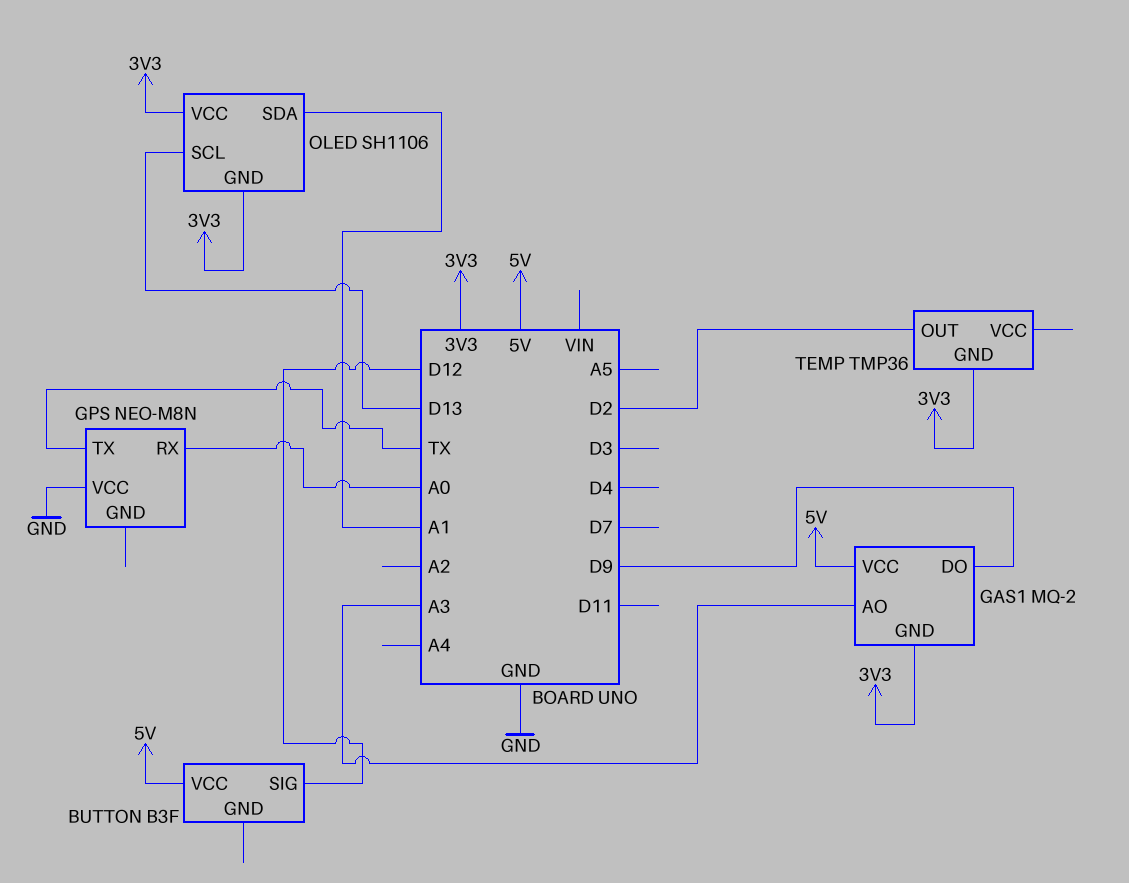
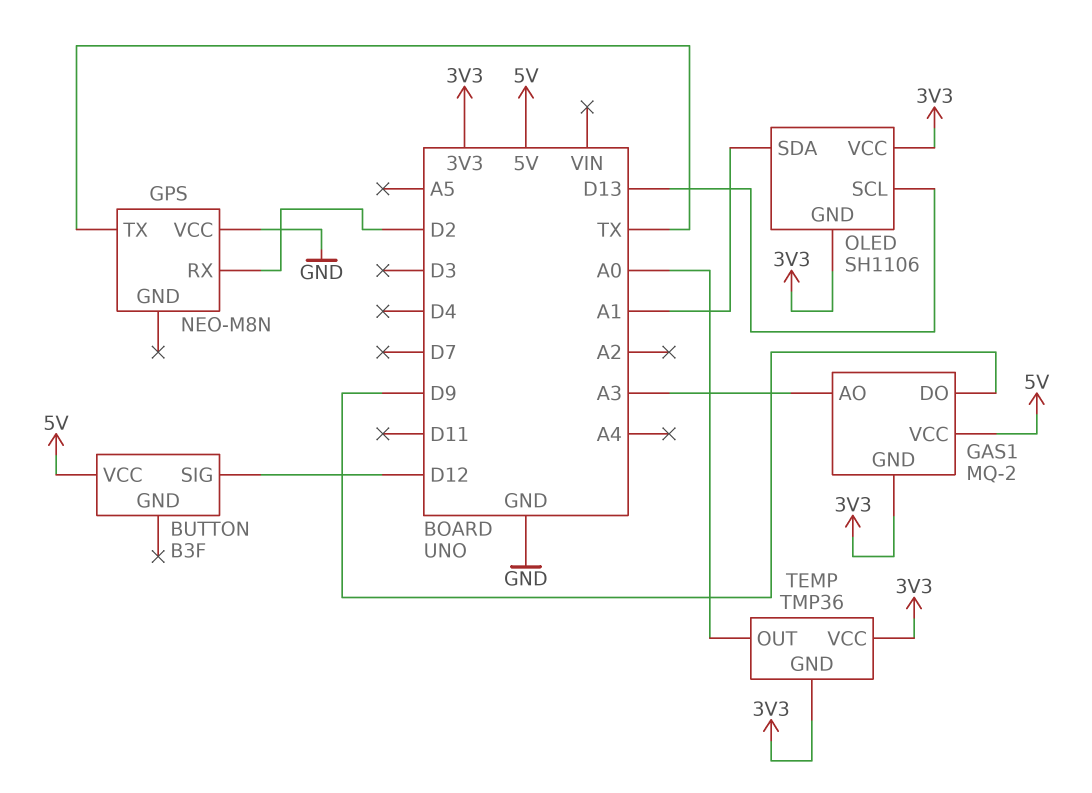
GPS pin RX: A0 -> D2
TEMP pin OUT: D2 -> A0
TEMP pin VCC: none -> 3V3

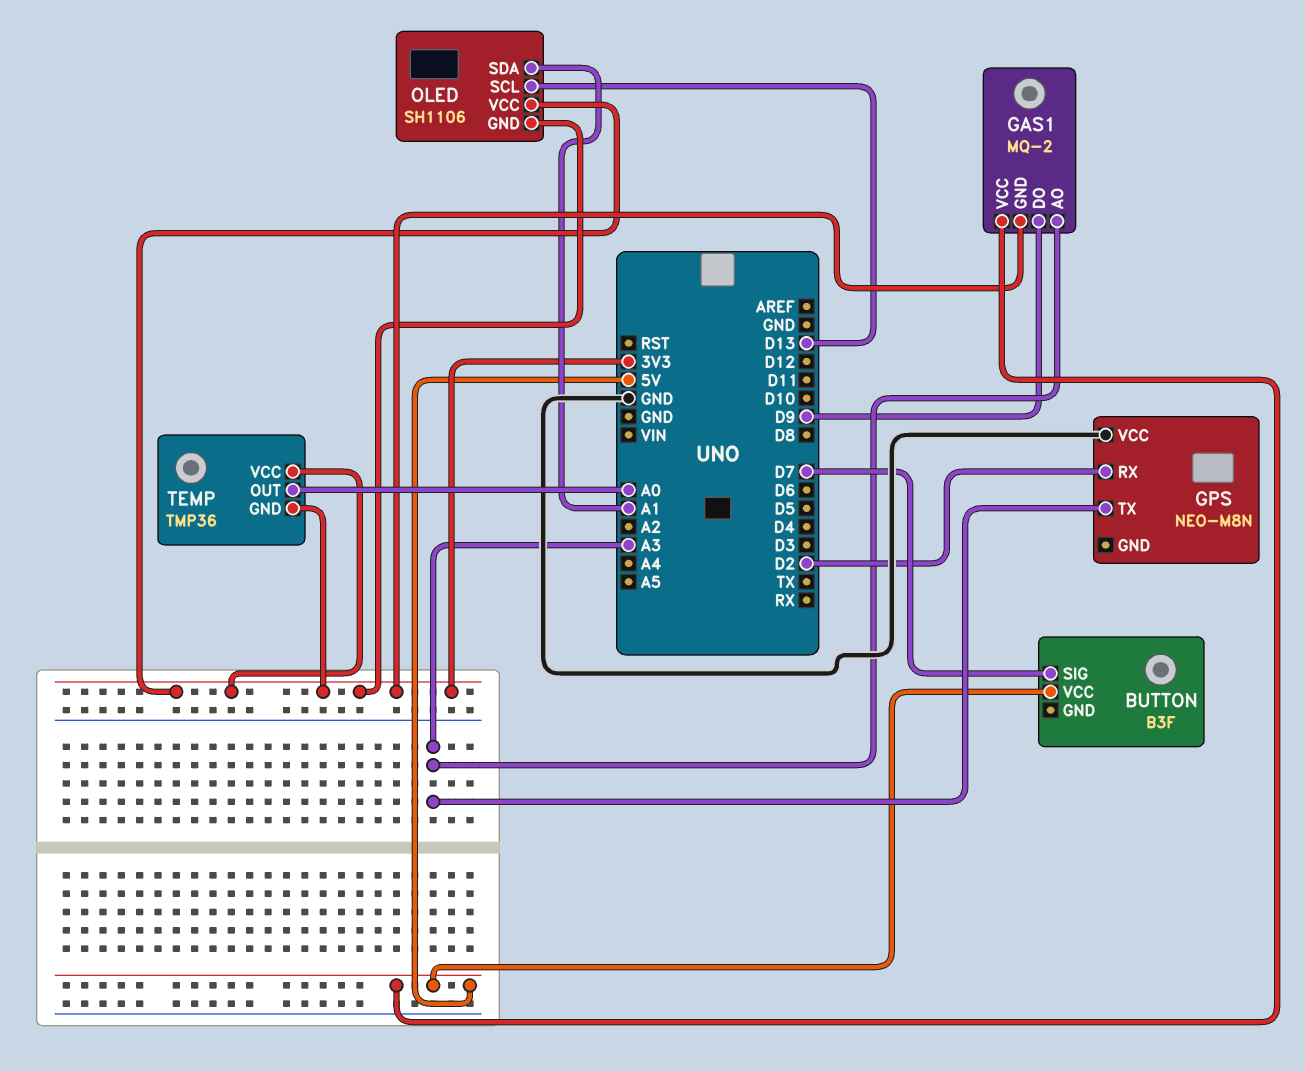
BUTTON pin SIG: D12 -> D7
GPS pin TX: TX -> A3

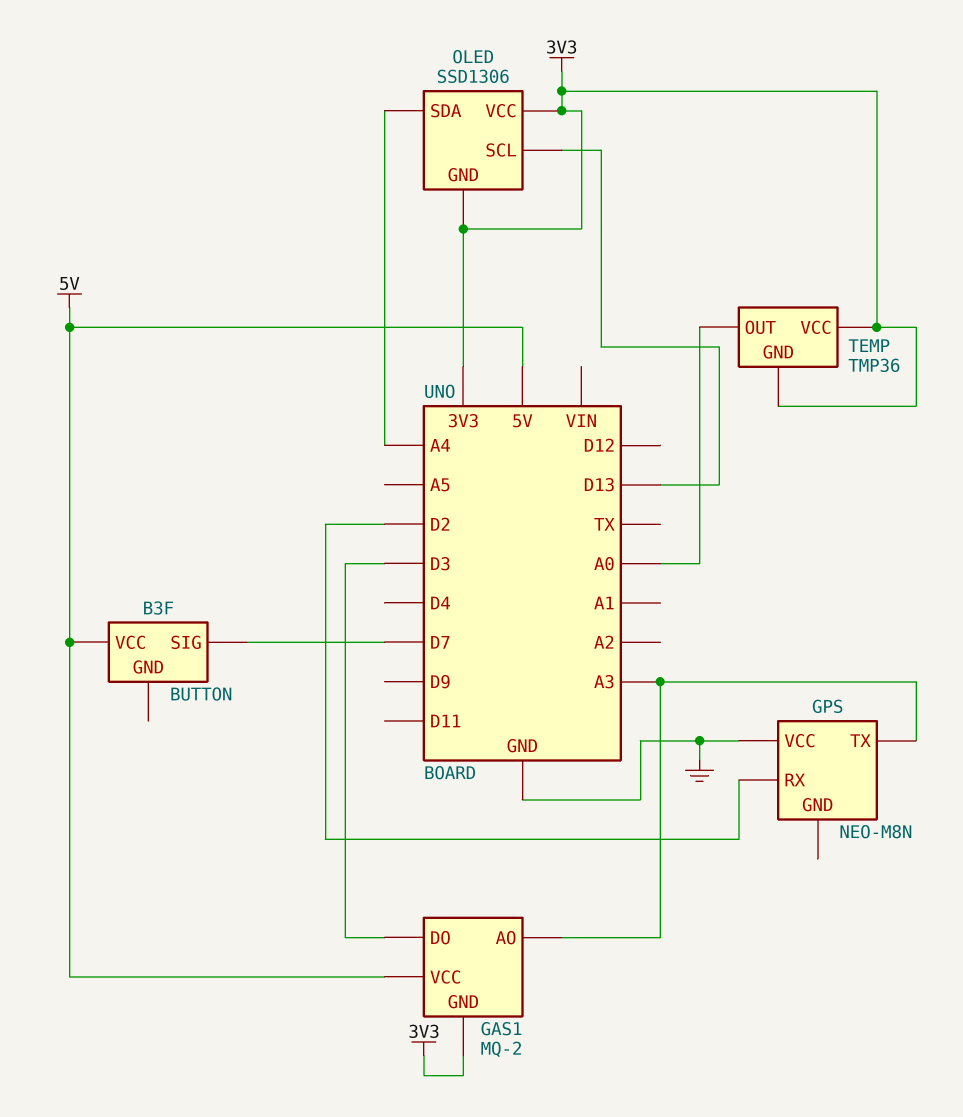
GAS1 pin DO: D9 -> D3
OLED: SH1106 -> SSD1306
OLED pin SDA: A1 -> A4

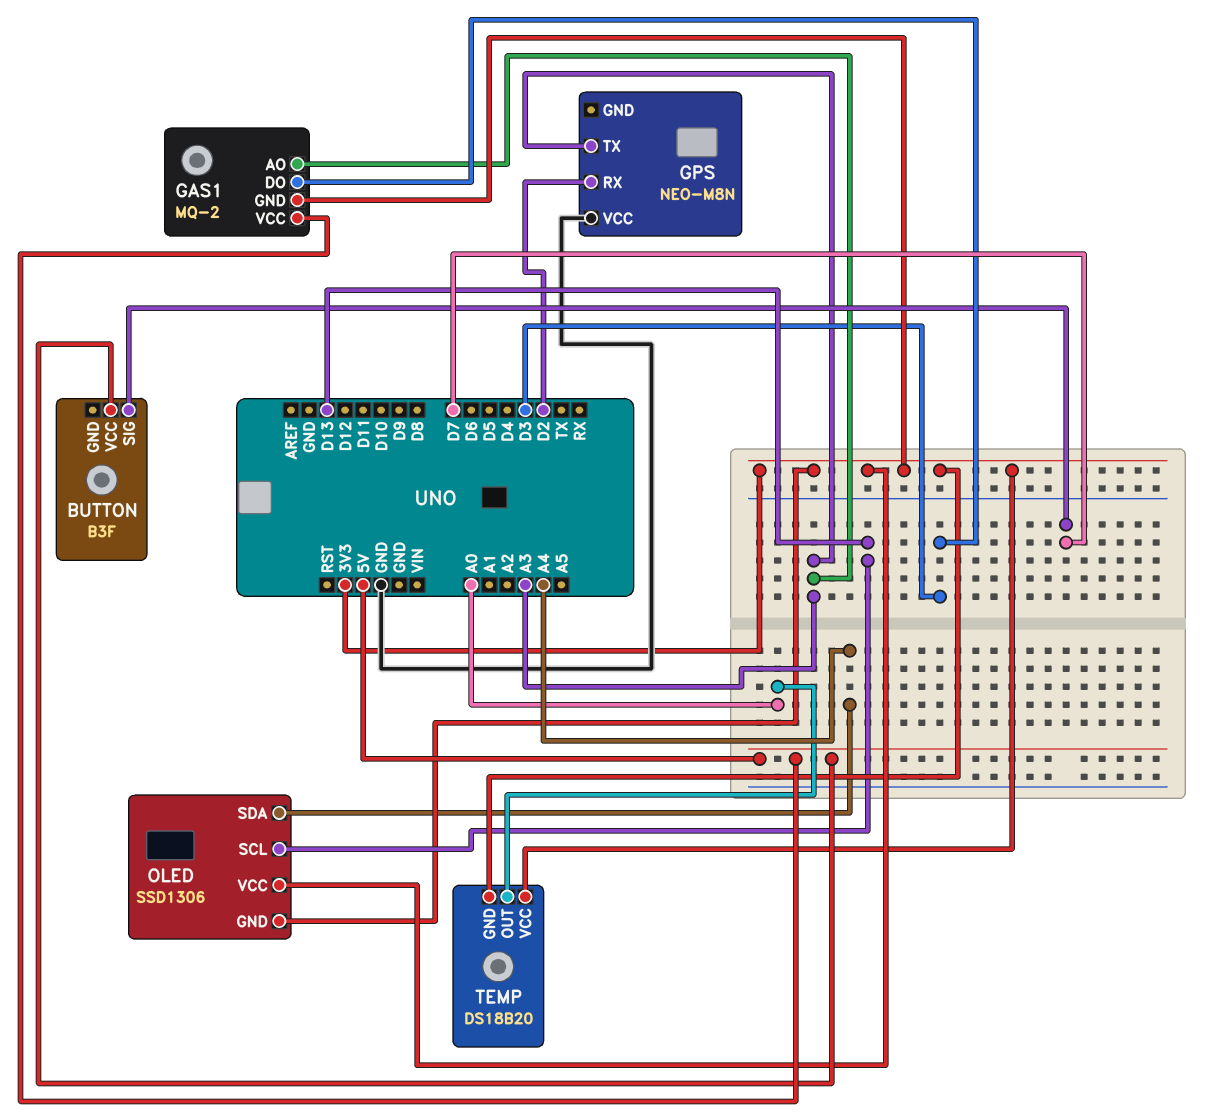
TEMP: TMP36 -> DS18B20

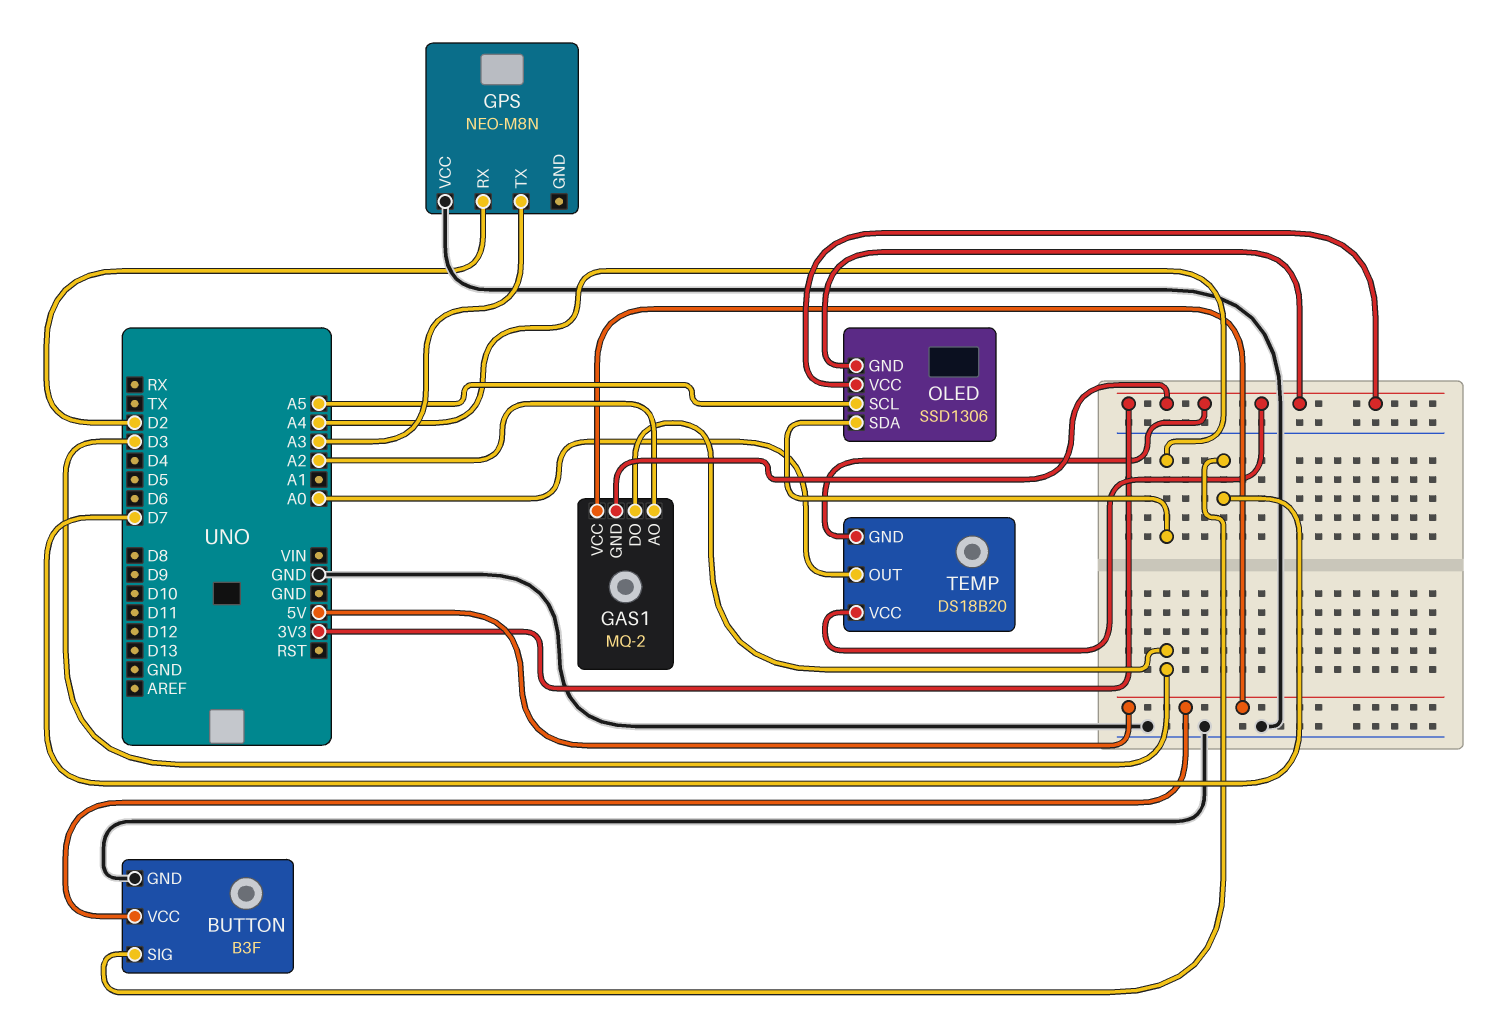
BUTTON pin GND: none -> GND
GAS1 pin AO: A3 -> A2
OLED pin SCL: D13 -> A5

